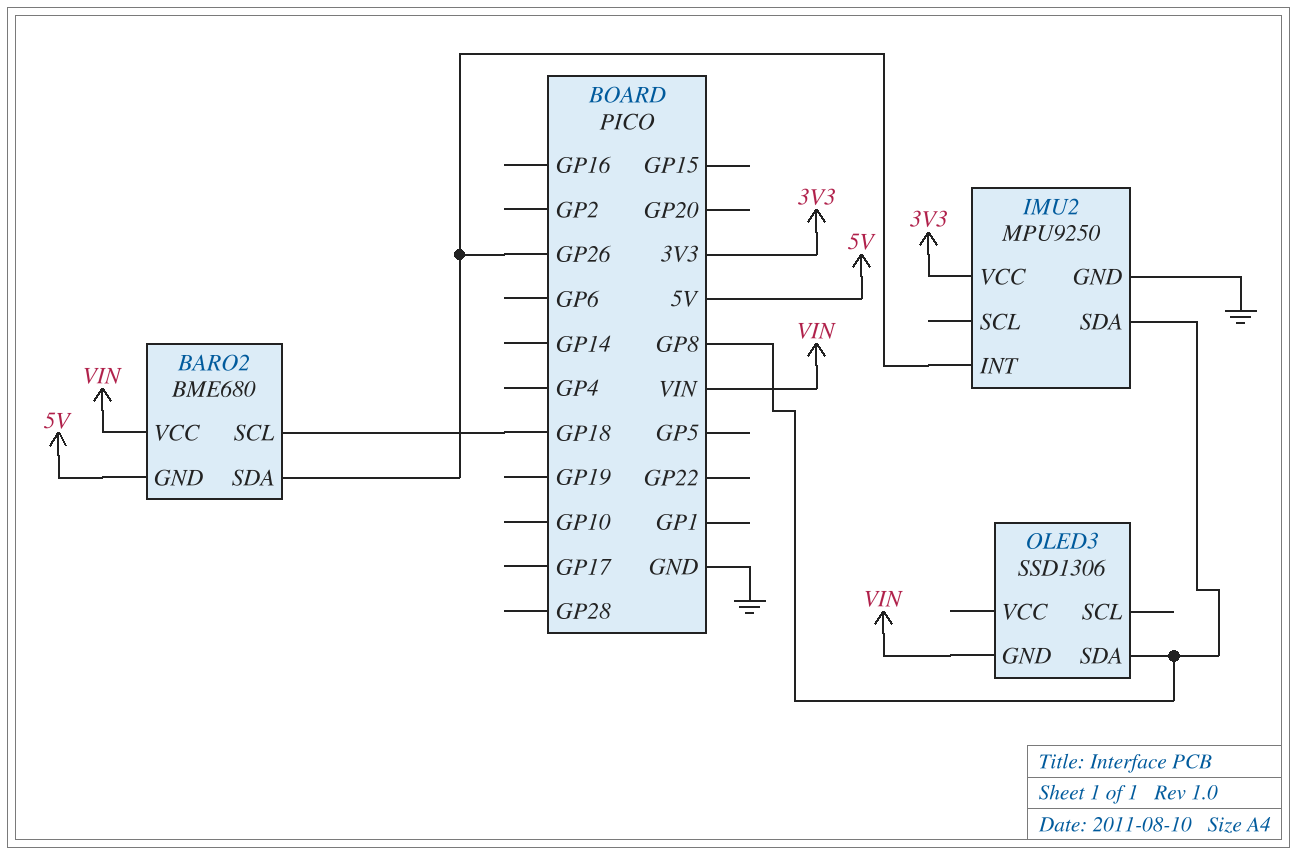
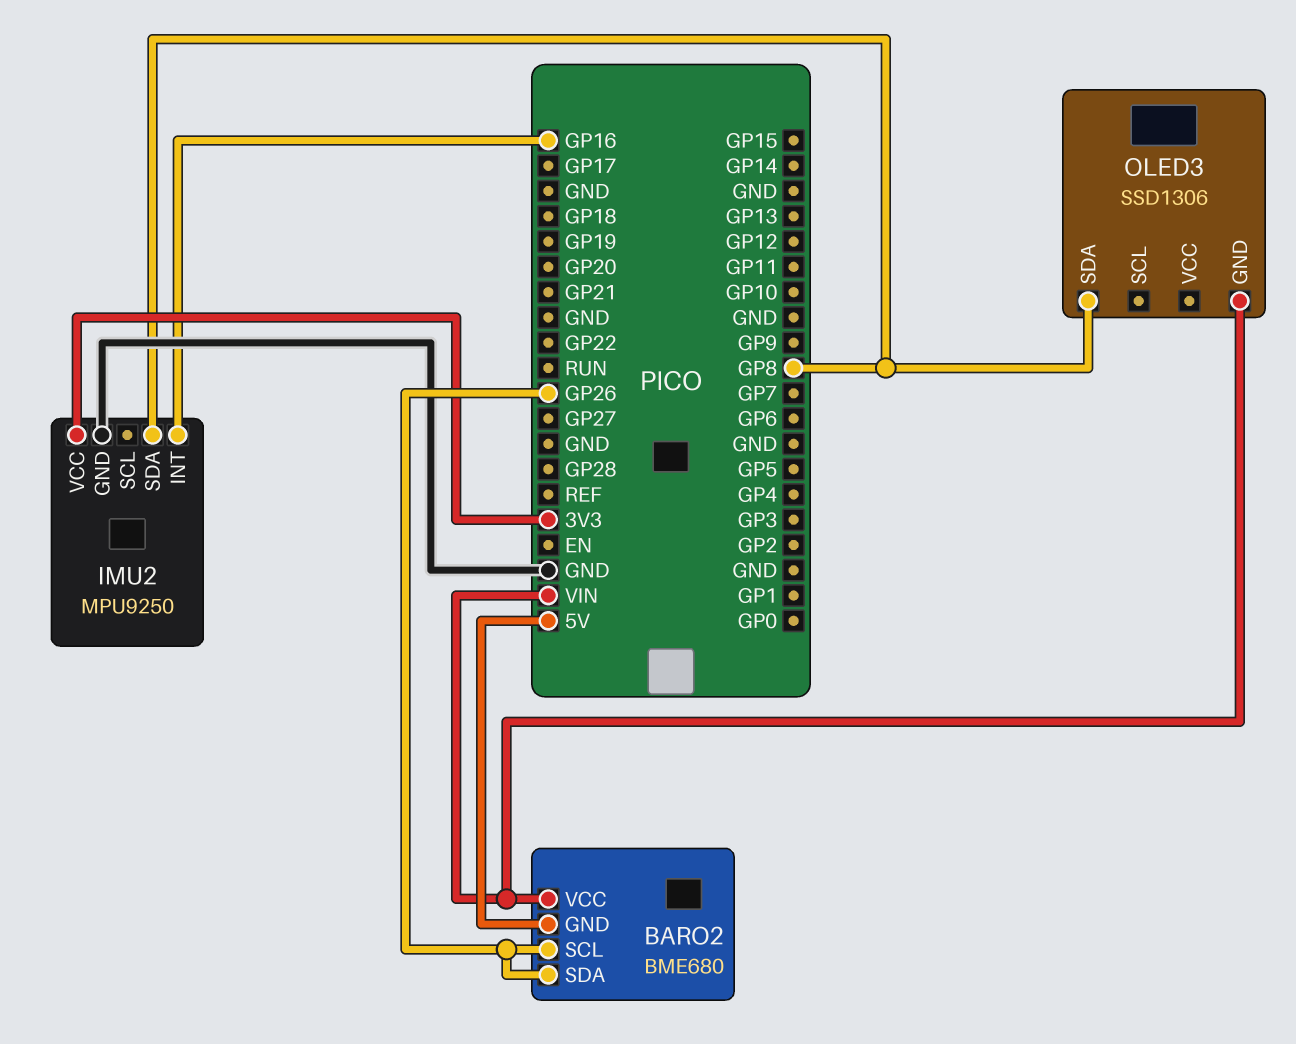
BARO2 pin SCL: GP18 -> GP26
IMU2 pin INT: GP26 -> GP16

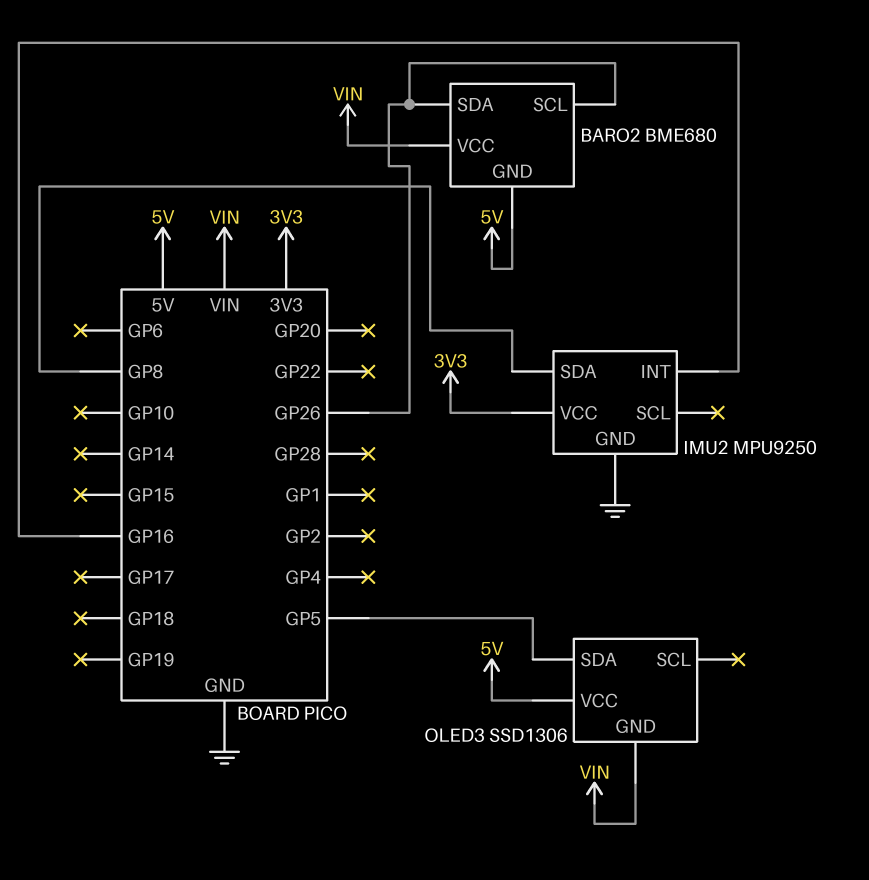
OLED3 pin SDA: GP8 -> GP5
OLED3 pin VCC: none -> 5V

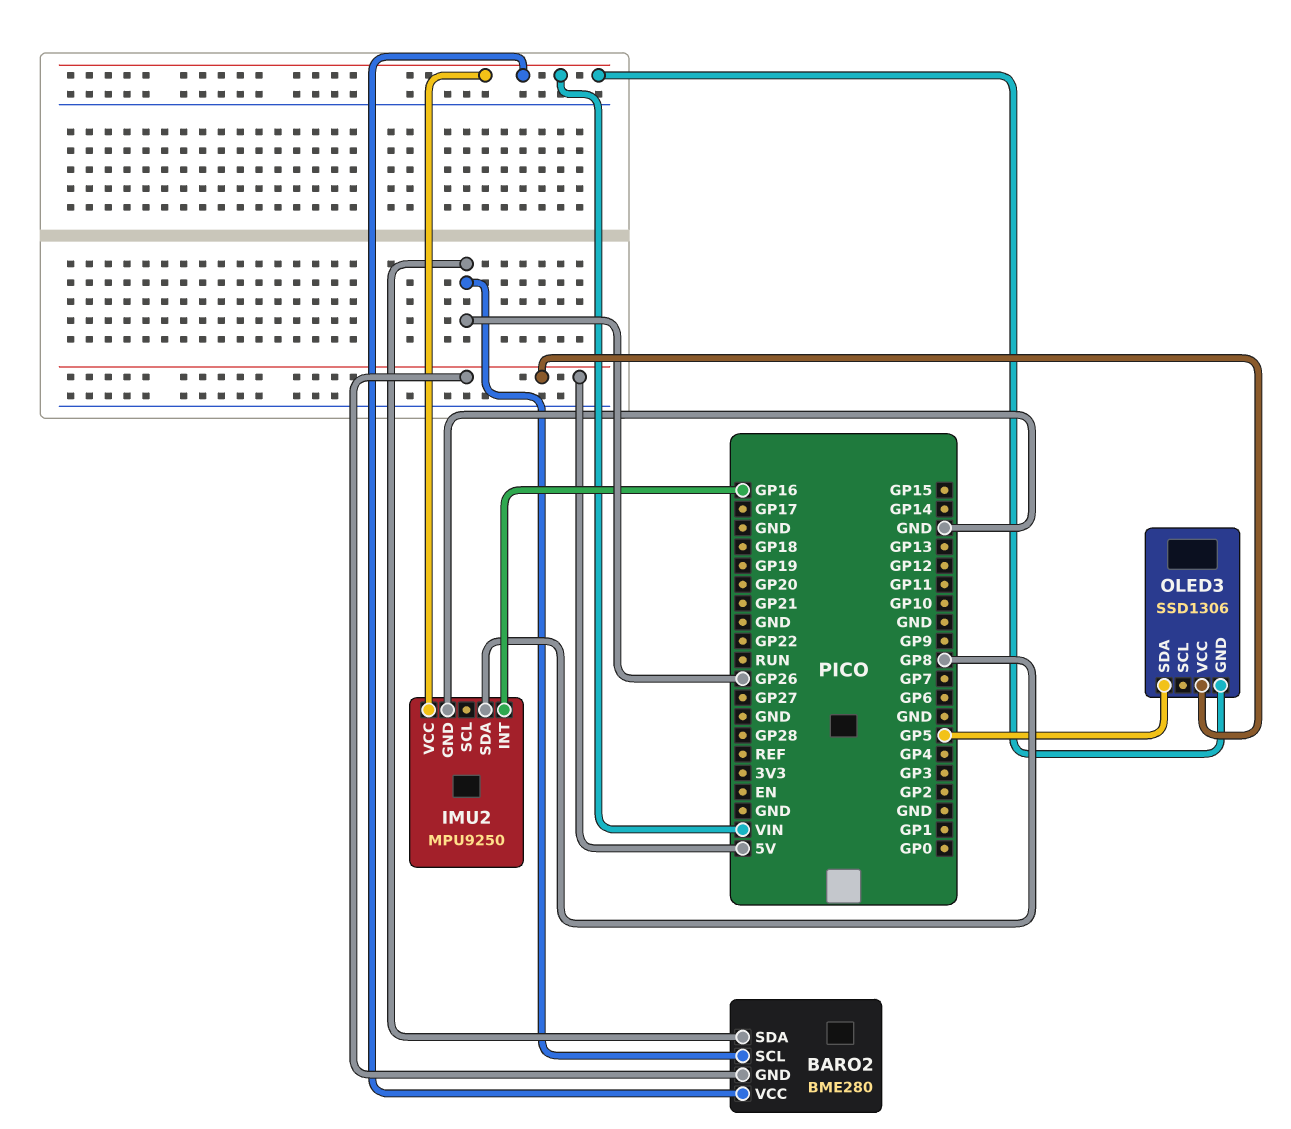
BARO2: BME680 -> BME280
IMU2 pin VCC: 3V3 -> VIN

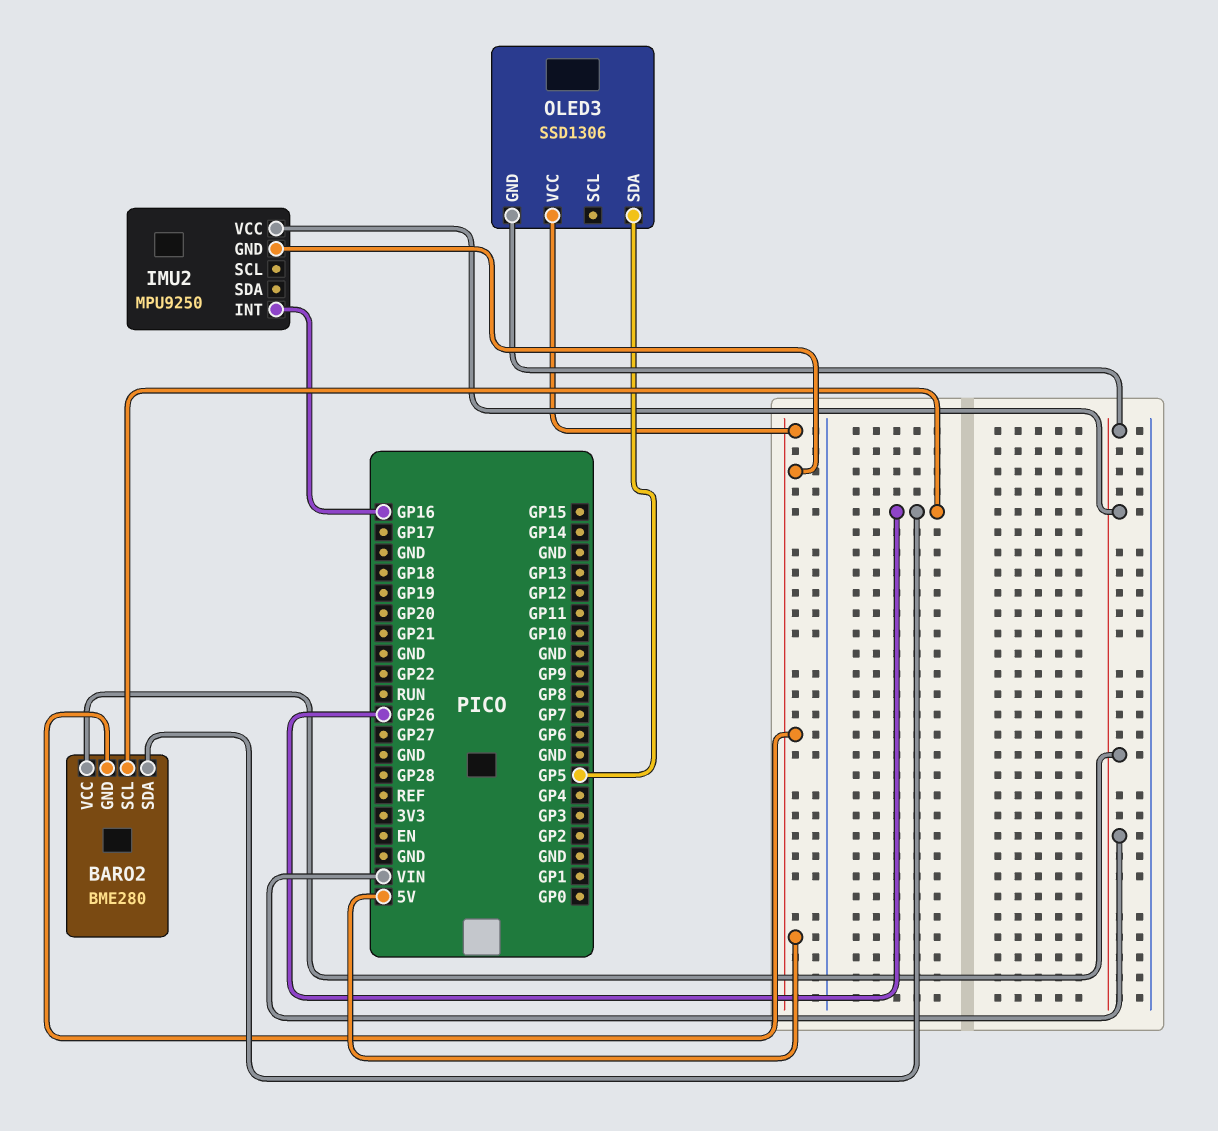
IMU2 pin GND: GND -> 5V
IMU2 pin SDA: GP8 -> none

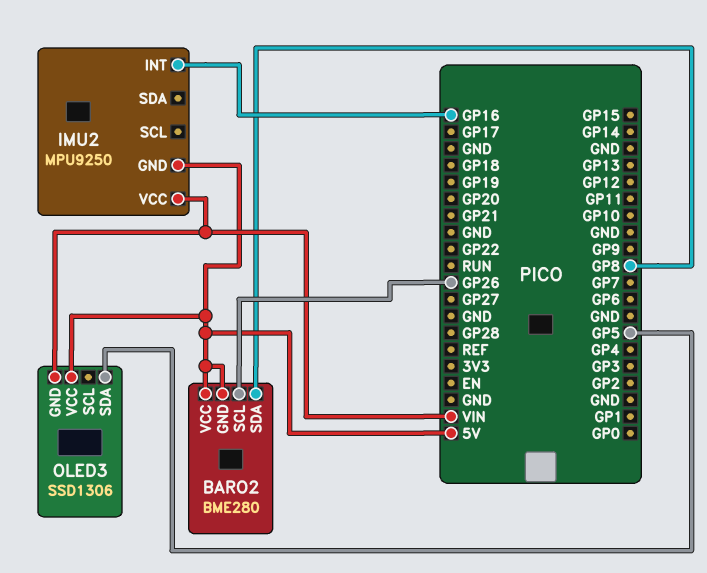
BARO2 pin SDA: GP26 -> GP8
BARO2 pin VCC: VIN -> 5V

